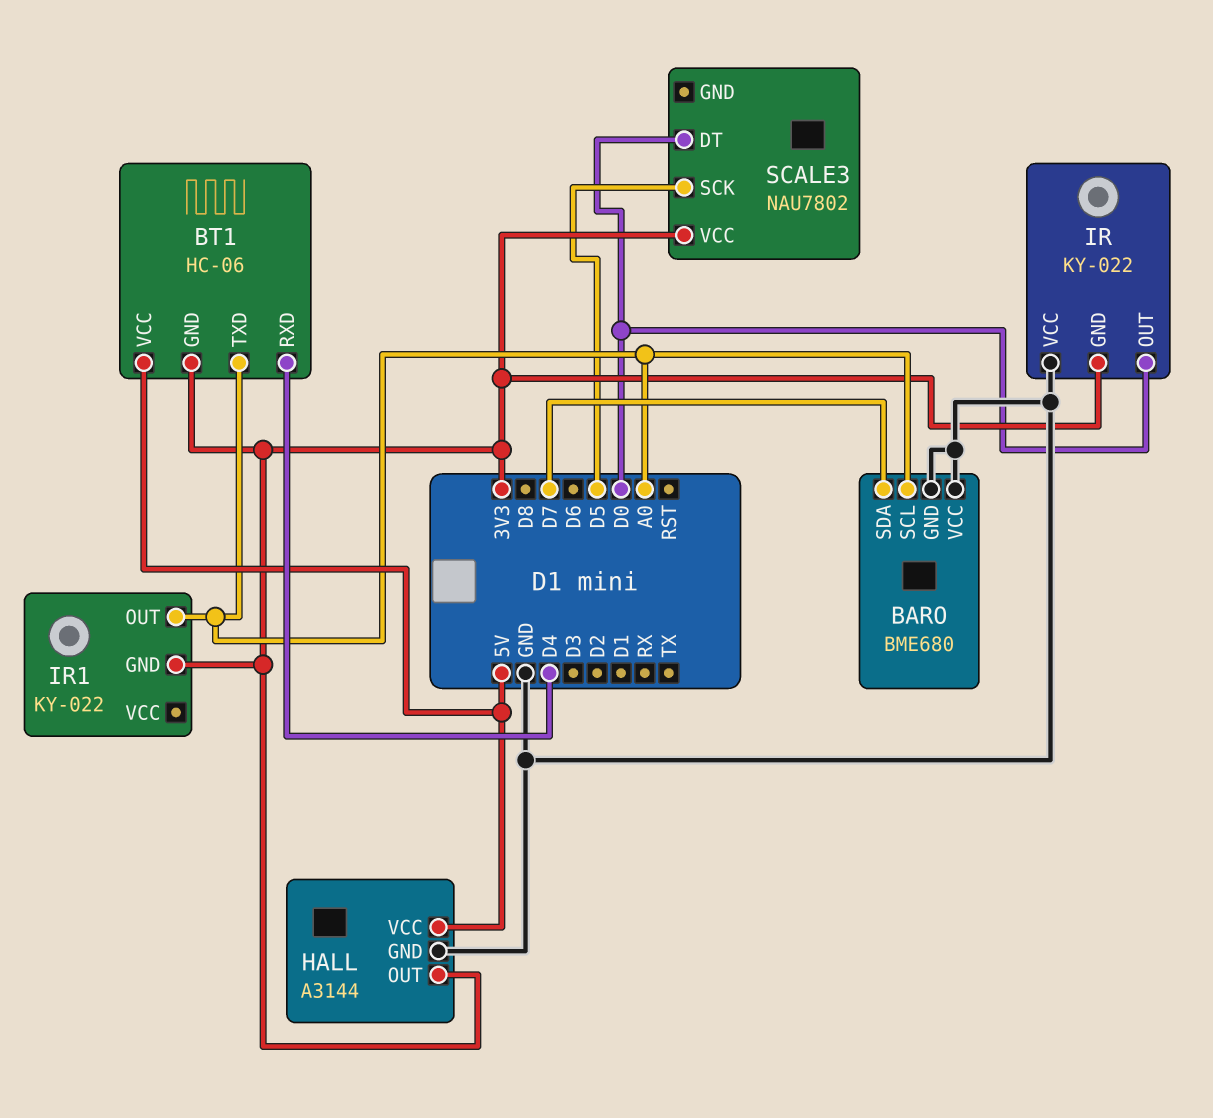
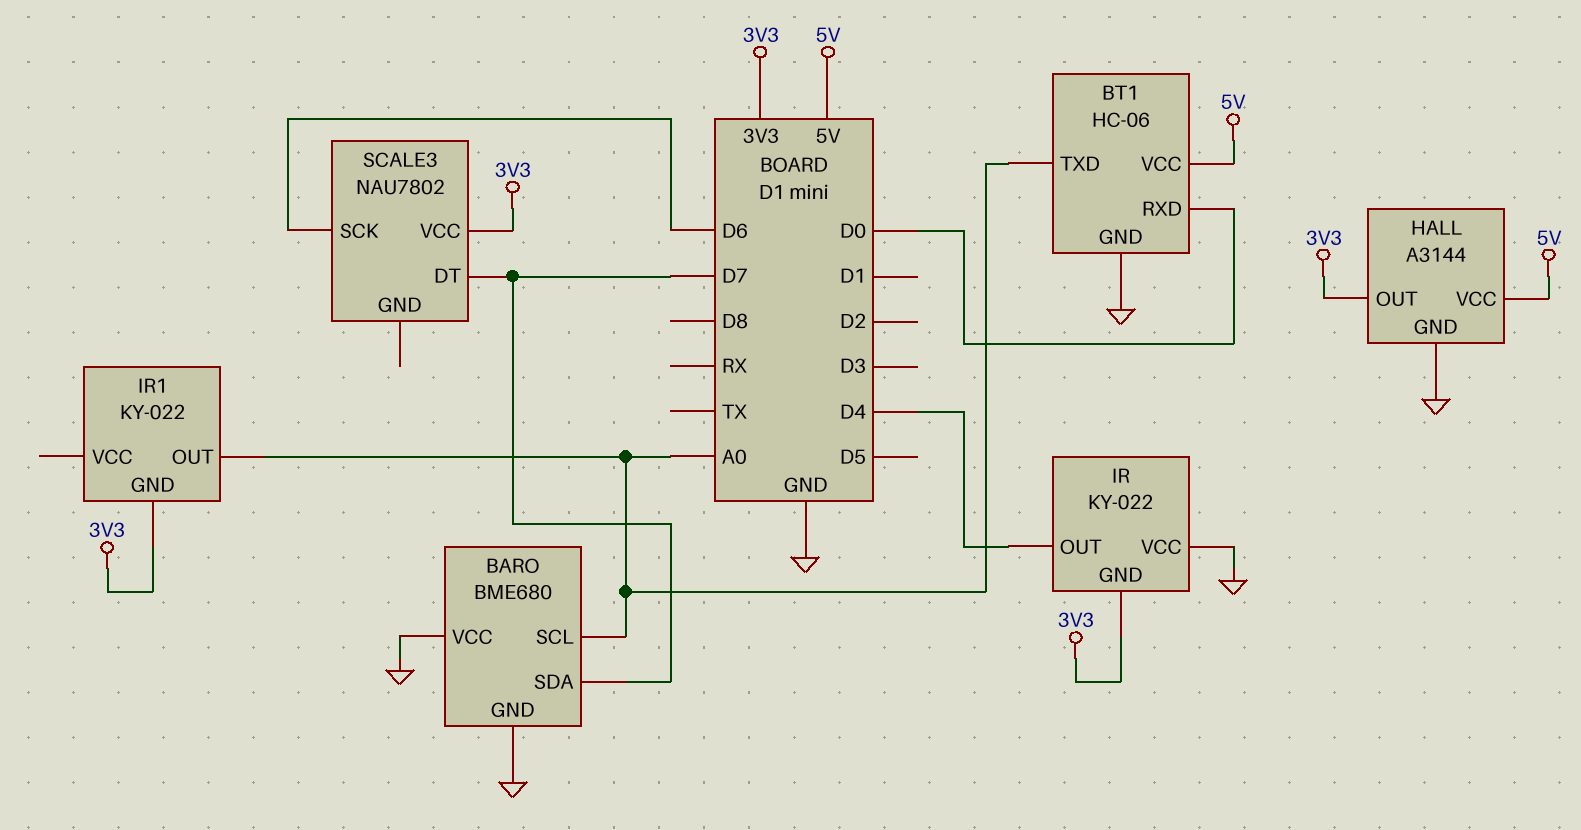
BT1 pin GND: 3V3 -> GND
BT1 pin RXD: D4 -> D0
IR pin OUT: D0 -> D4
SCALE3 pin DT: D0 -> D7
SCALE3 pin SCK: D5 -> D6

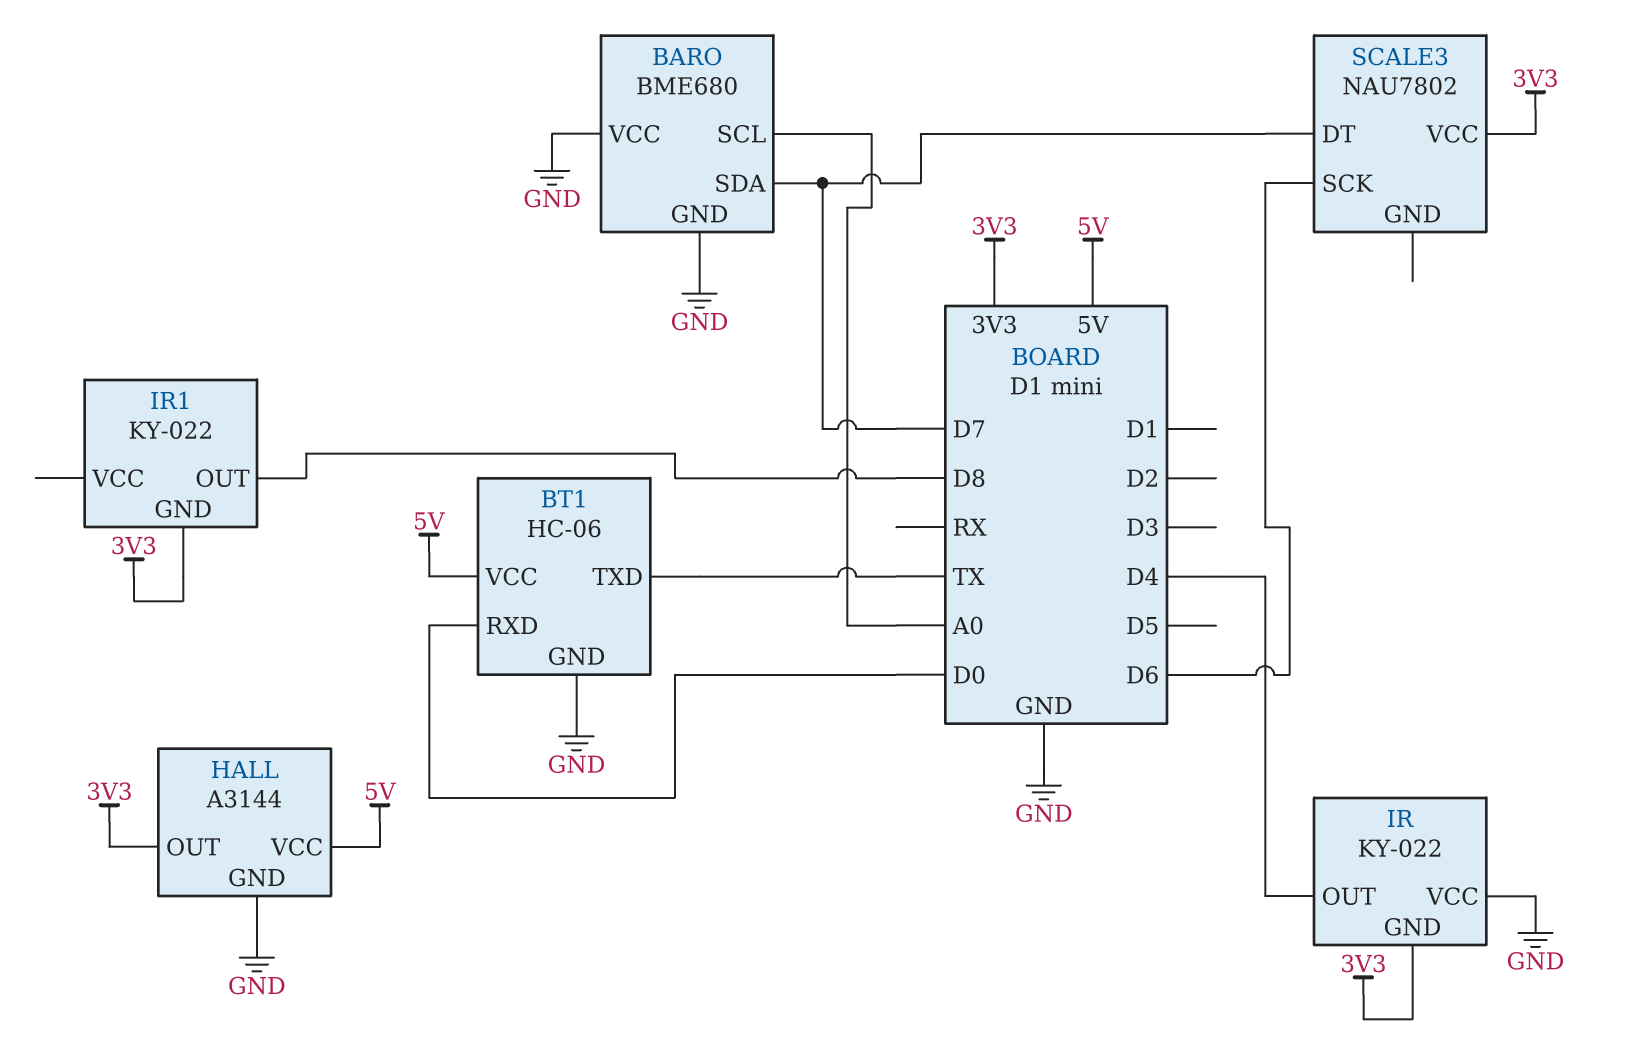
BT1 pin TXD: A0 -> TX
IR1 pin OUT: A0 -> D8

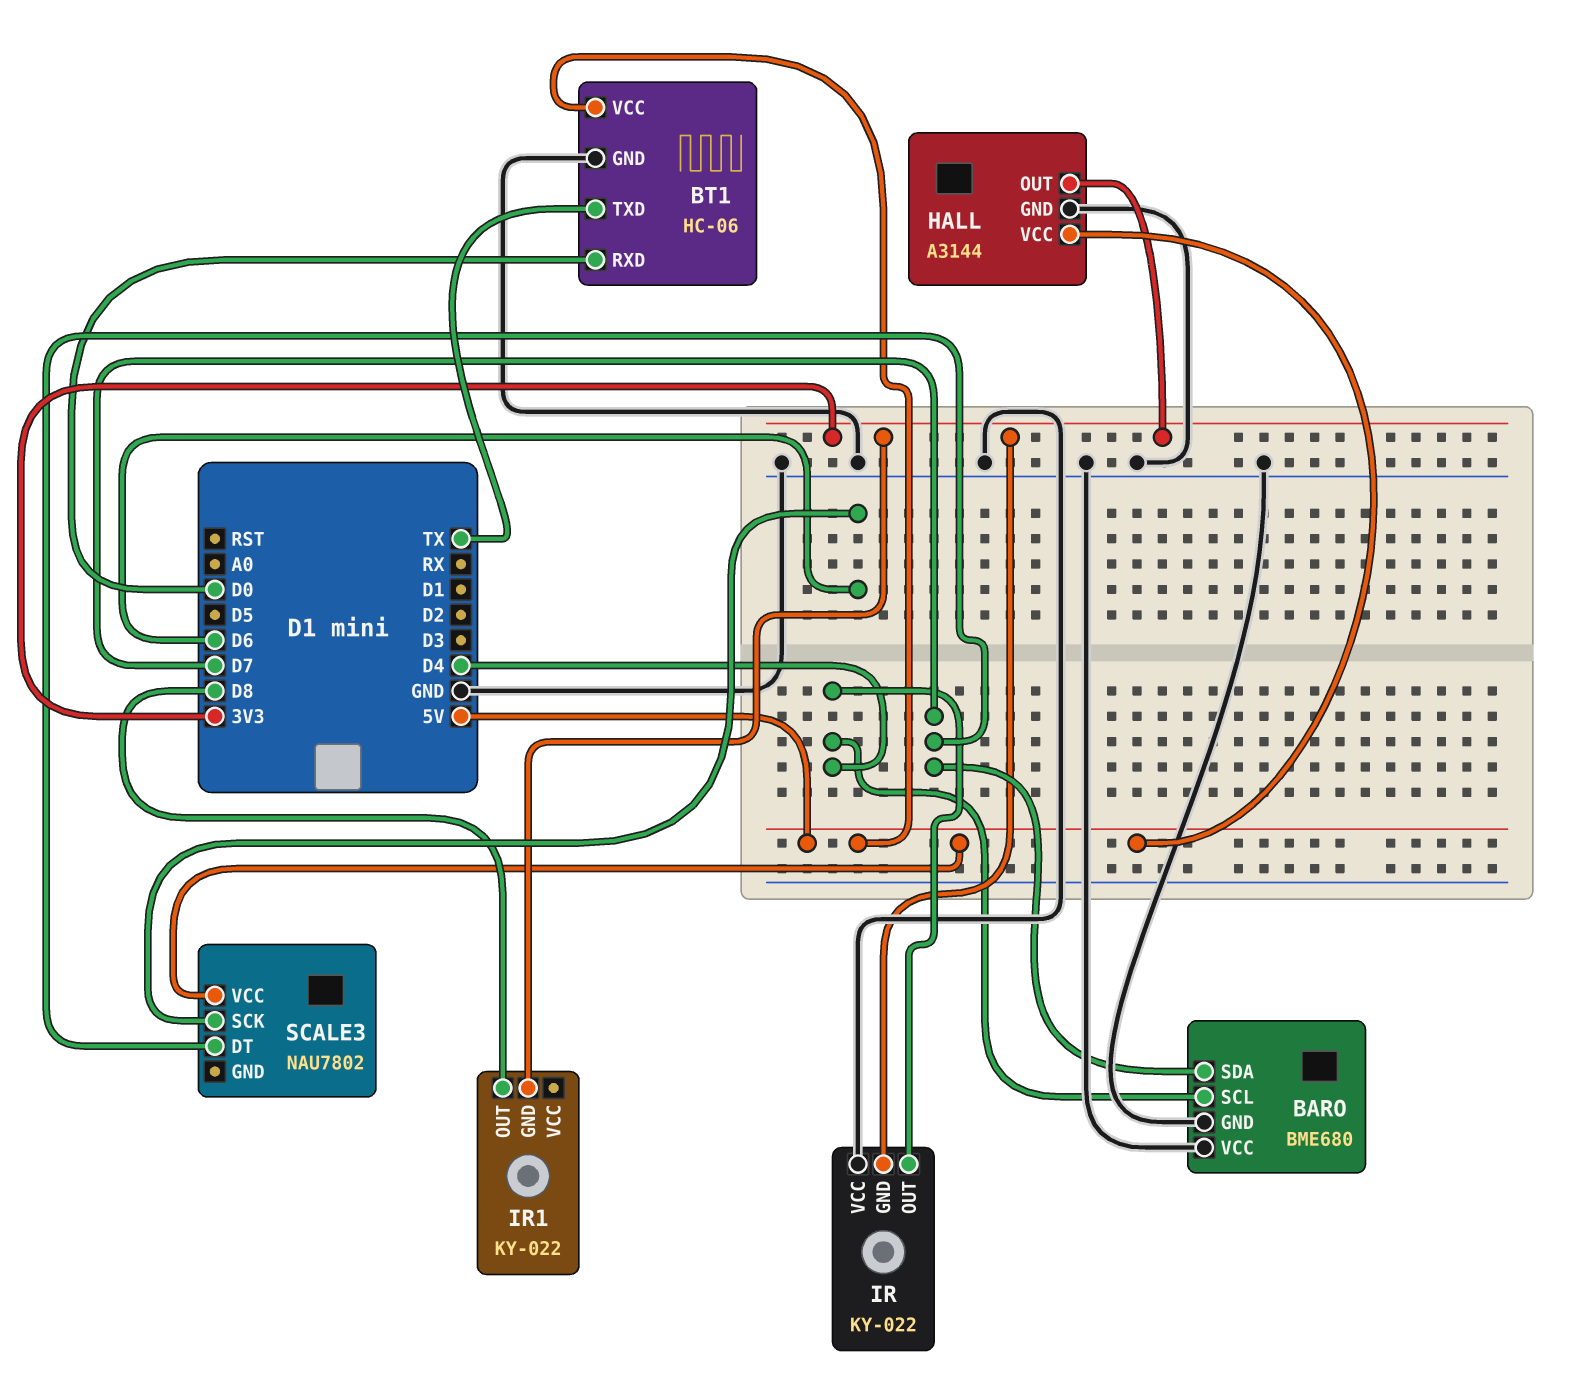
BARO pin SCL: A0 -> D4
SCALE3 pin VCC: 3V3 -> 5V

